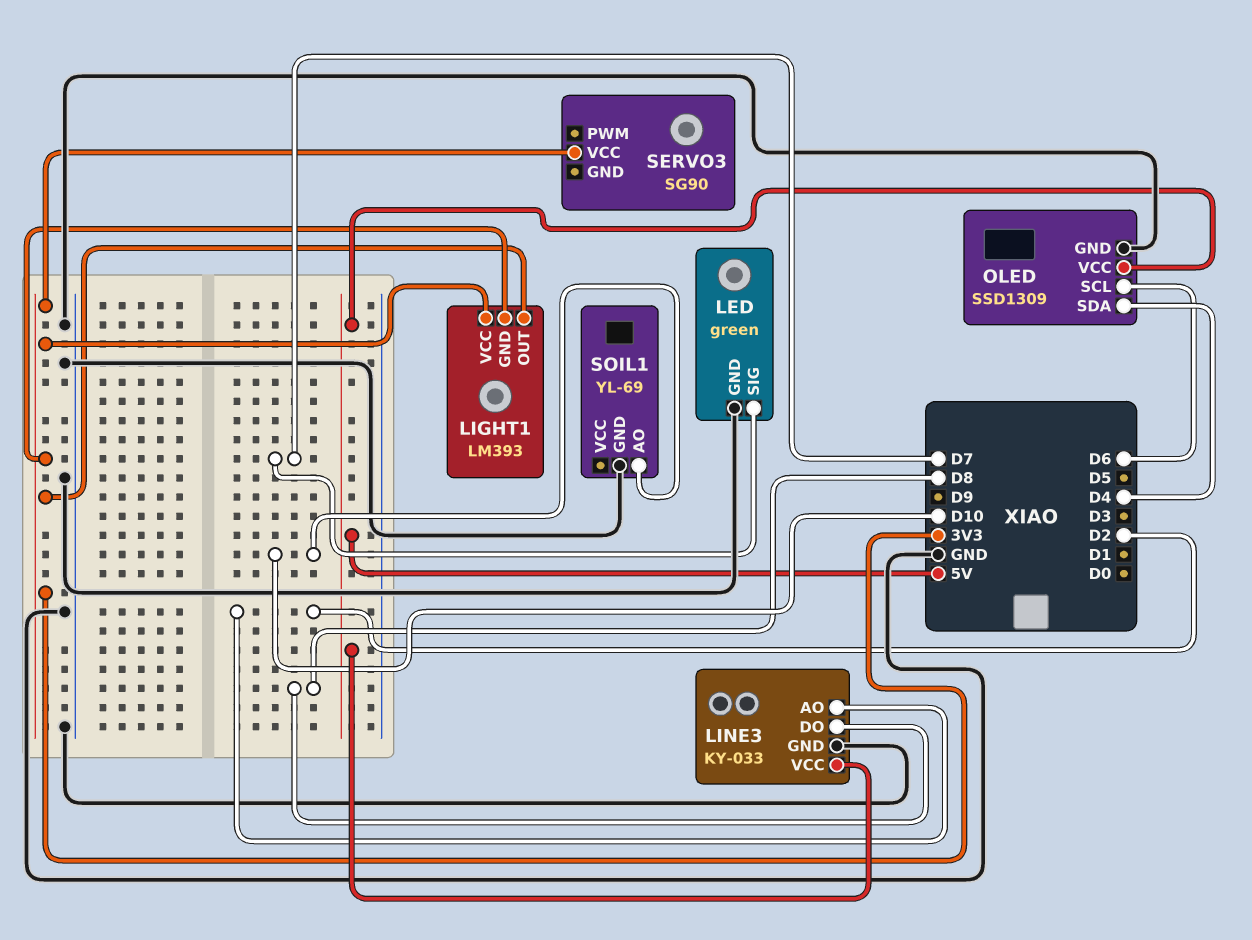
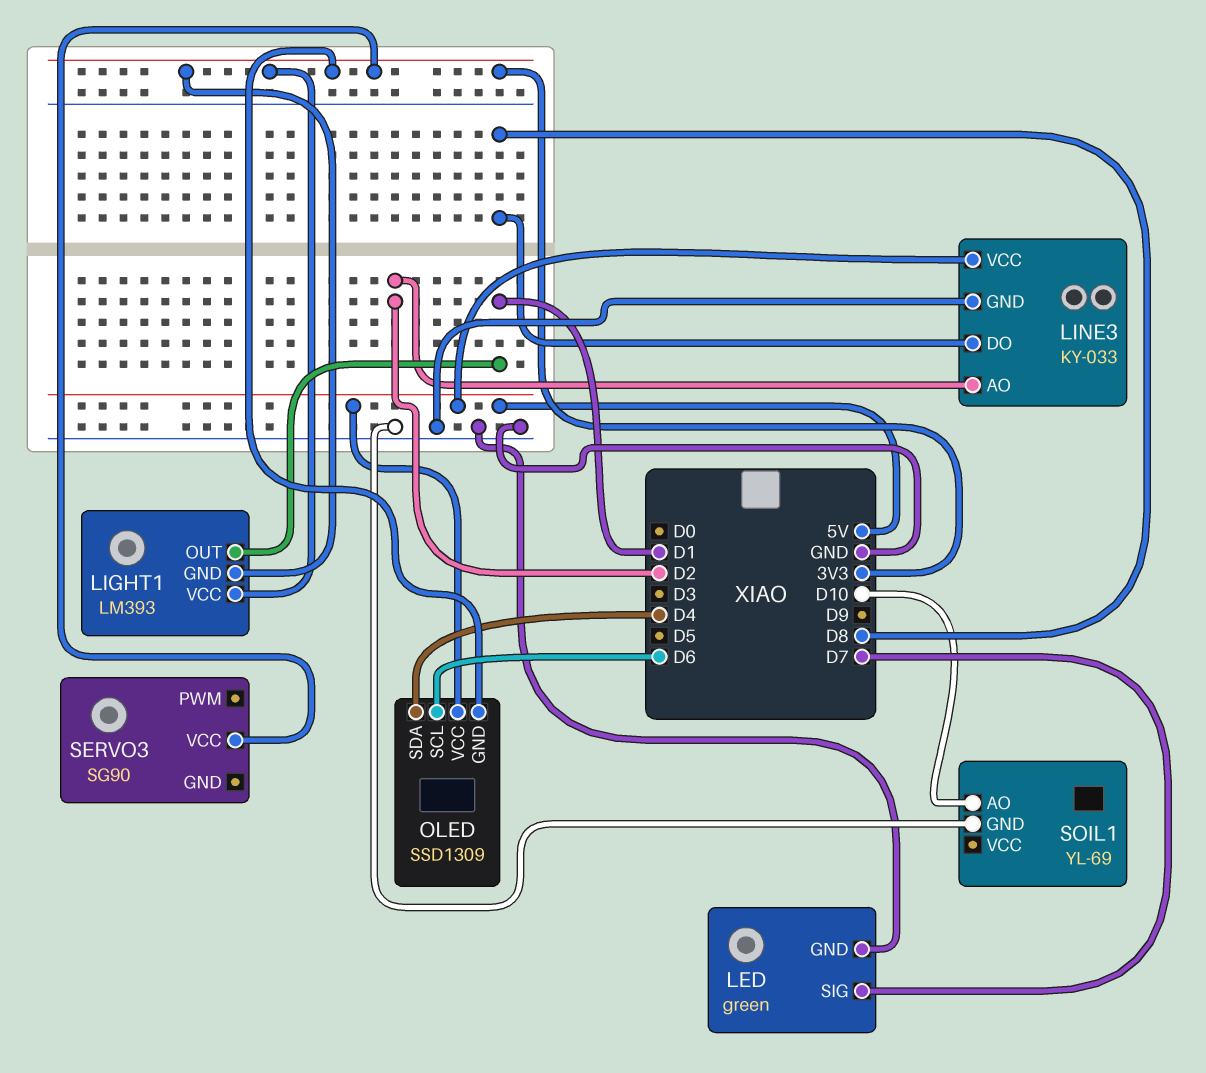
LIGHT1 pin OUT: 3V3 -> D1
OLED pin GND: GND -> 3V3

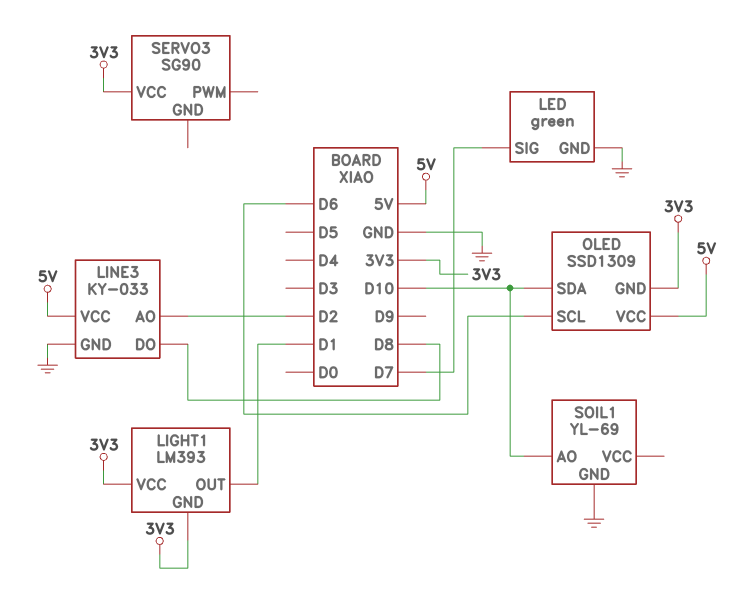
OLED pin SDA: D4 -> D10

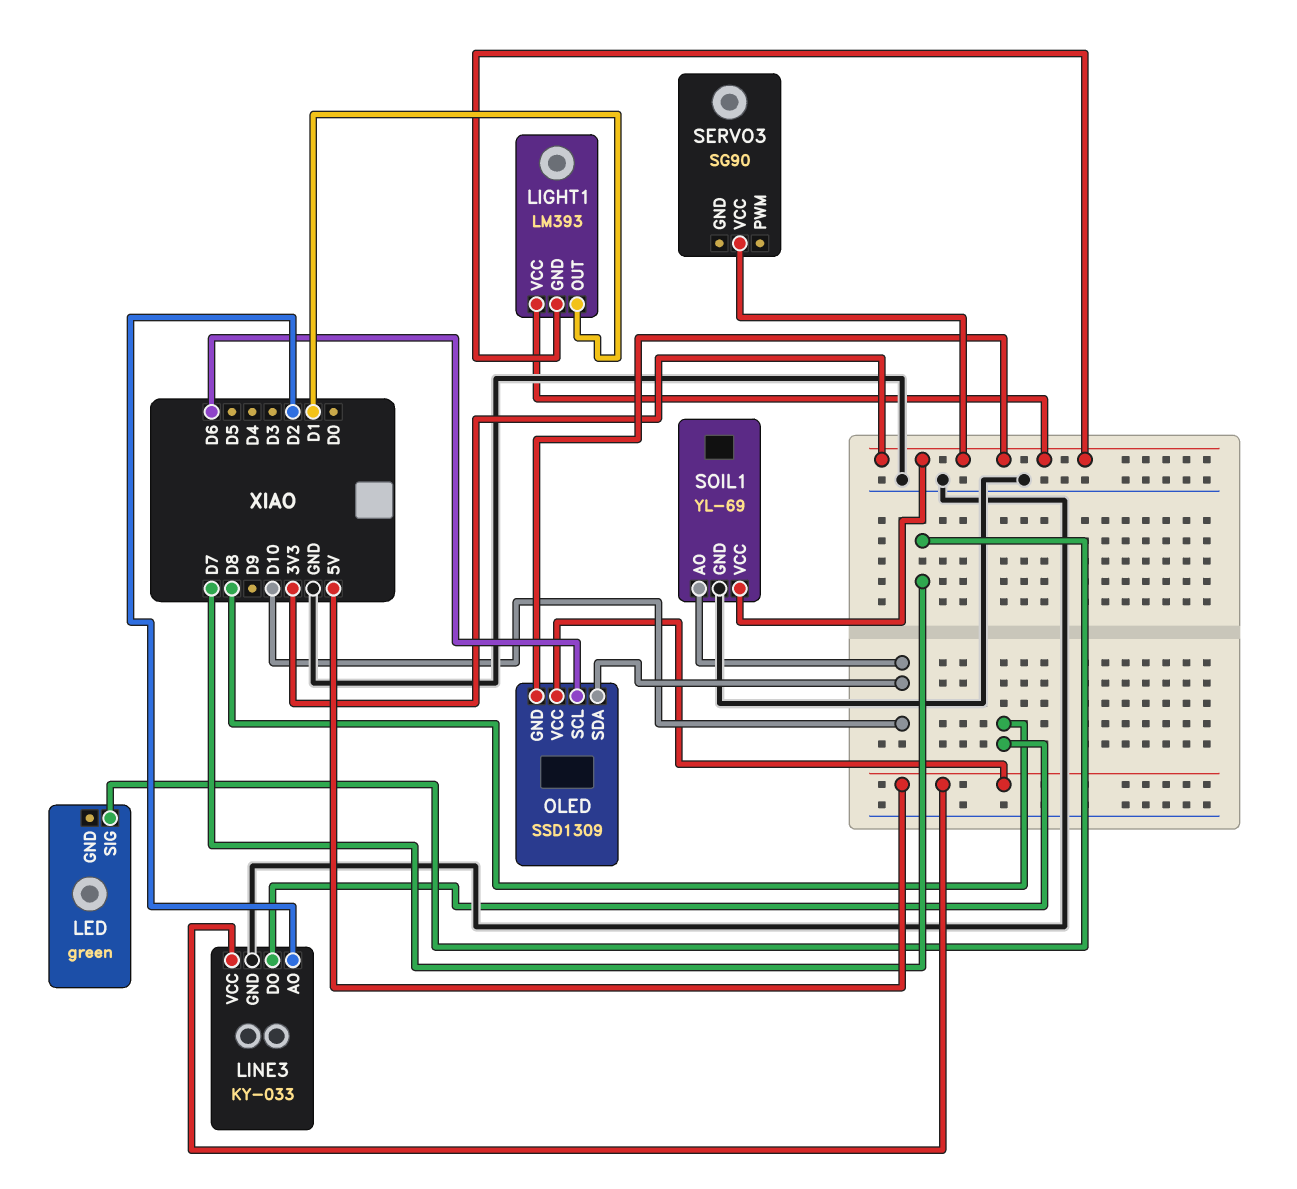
LED pin GND: GND -> none
SOIL1 pin VCC: none -> 3V3

